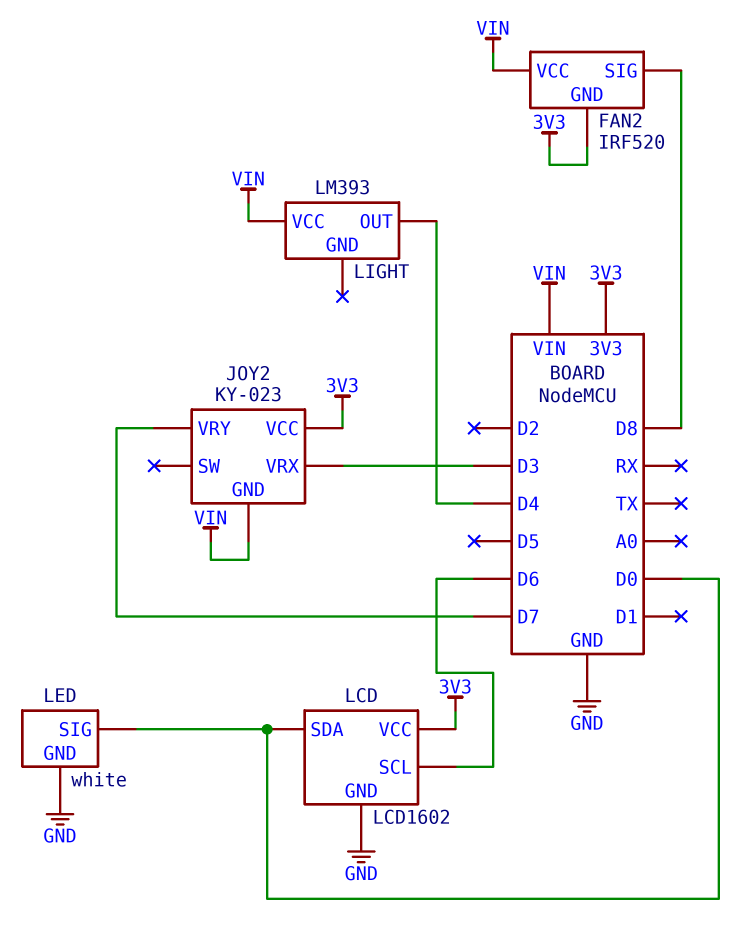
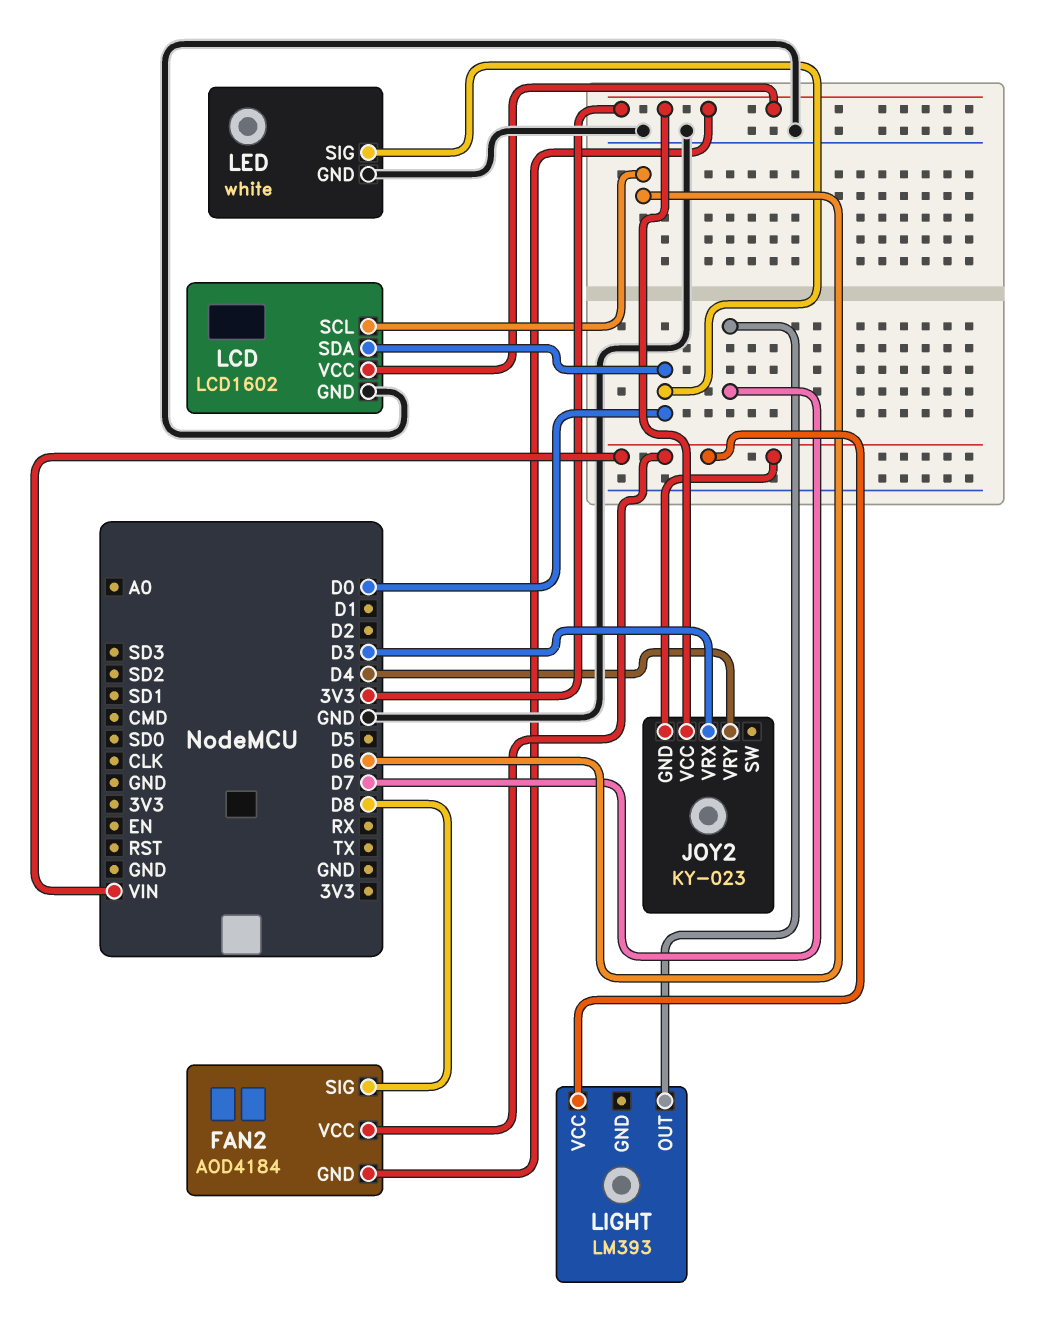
FAN2: IRF520 -> AOD4184
JOY2 pin VRY: D7 -> D4
LIGHT pin OUT: D4 -> D7

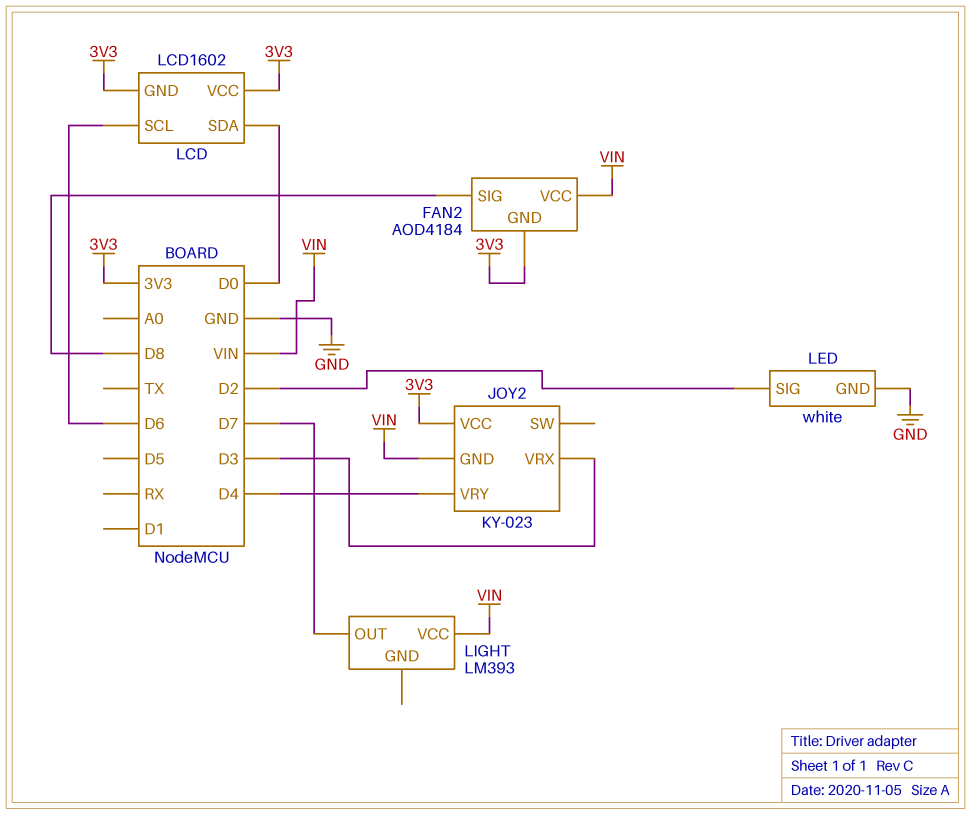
LCD pin GND: GND -> 3V3
LED pin SIG: D0 -> D2

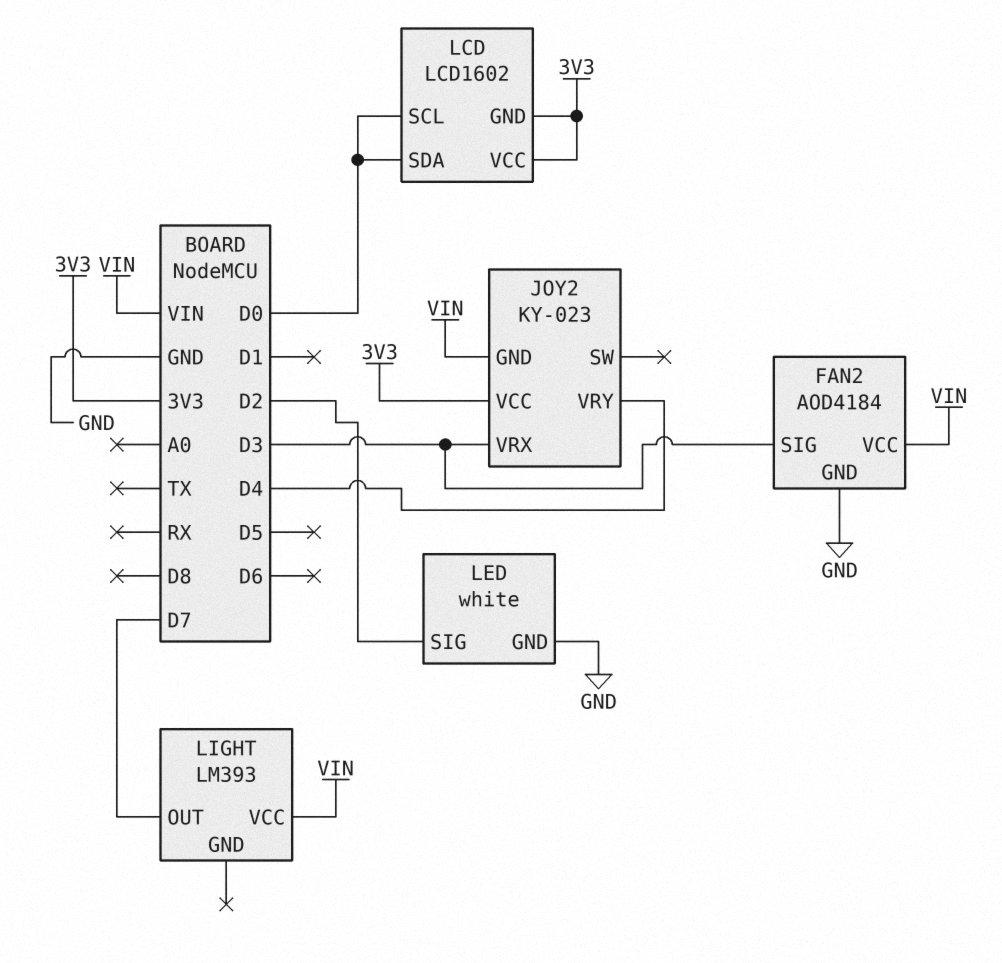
FAN2 pin GND: 3V3 -> GND
FAN2 pin SIG: D8 -> D3
LCD pin SCL: D6 -> D0

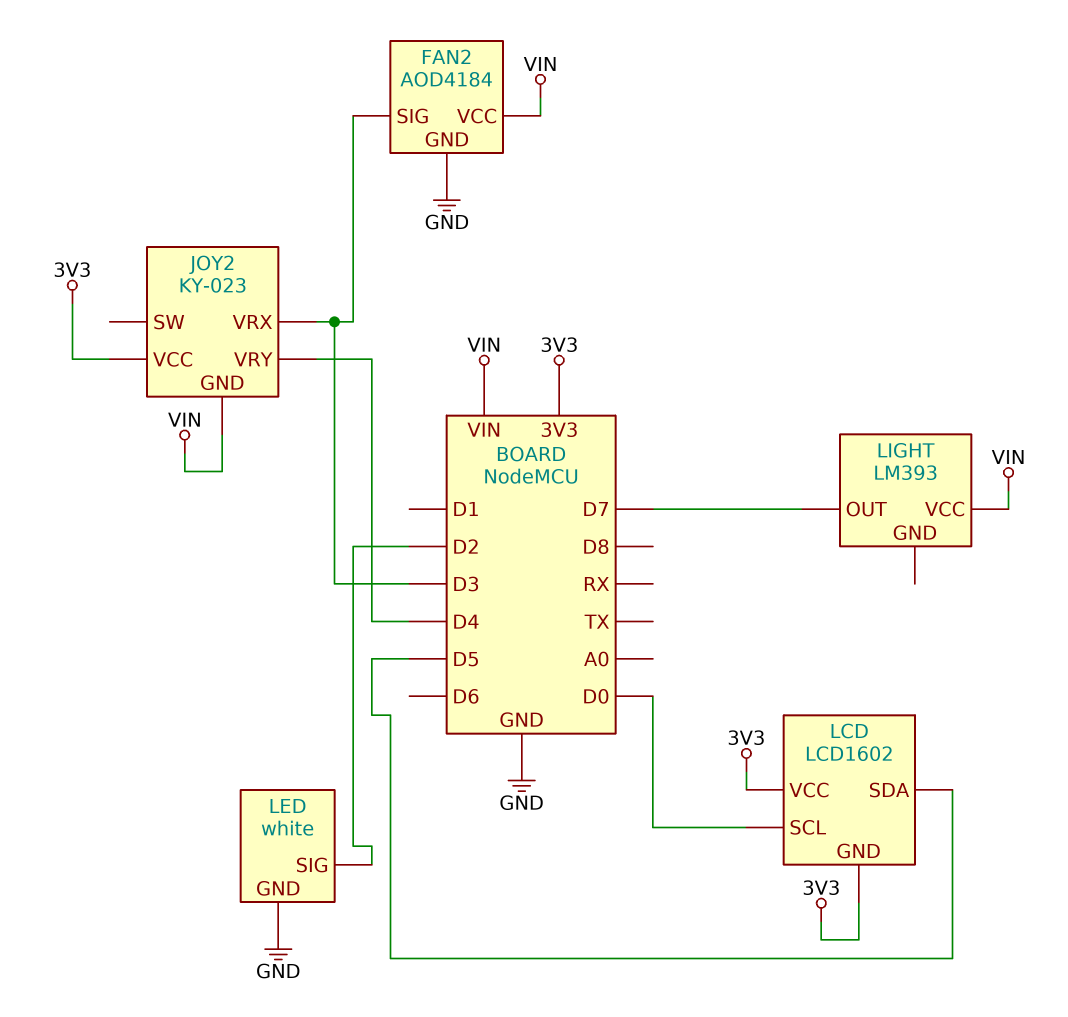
LCD pin SDA: D0 -> D5

